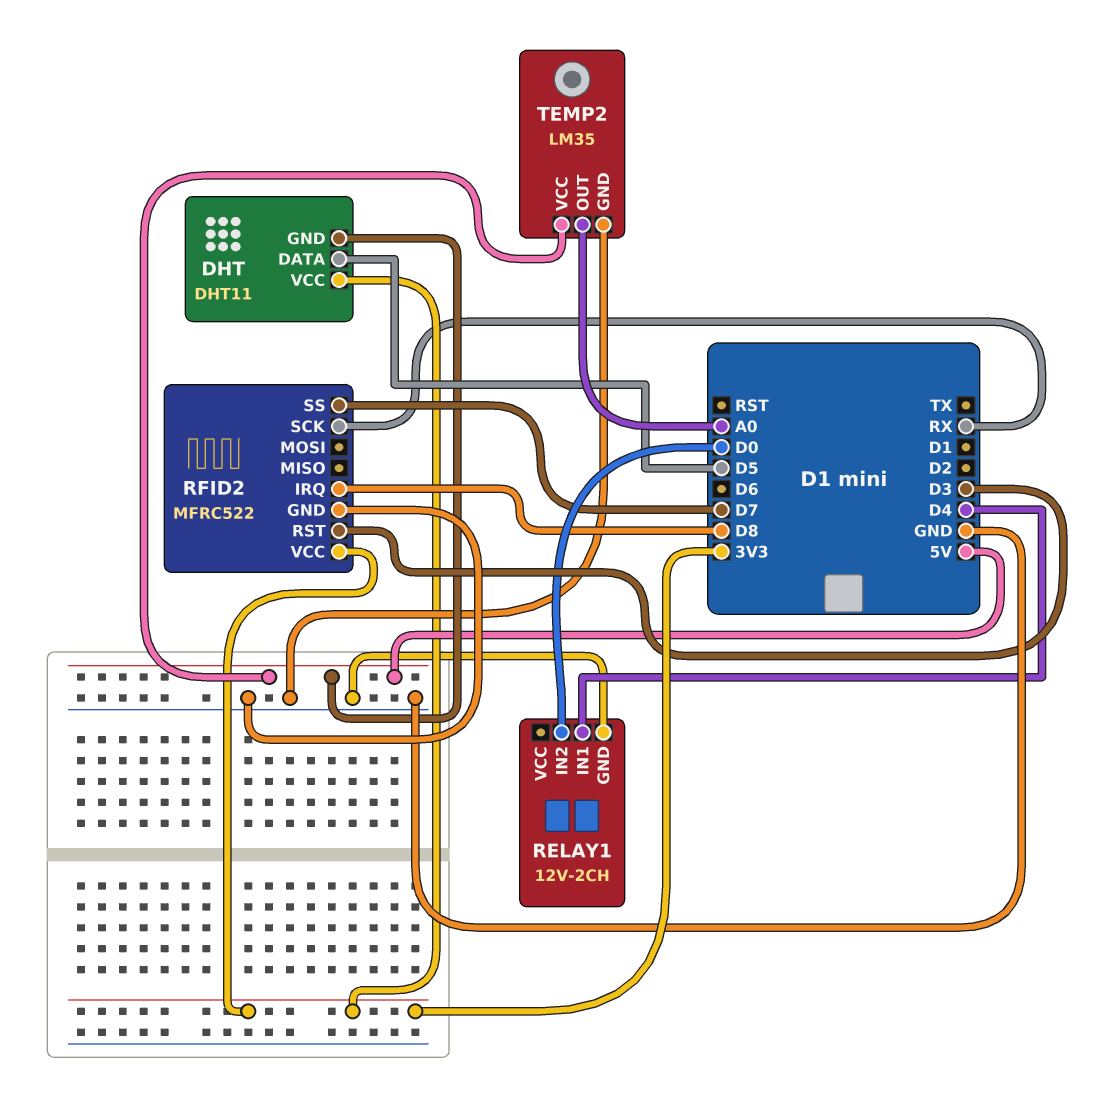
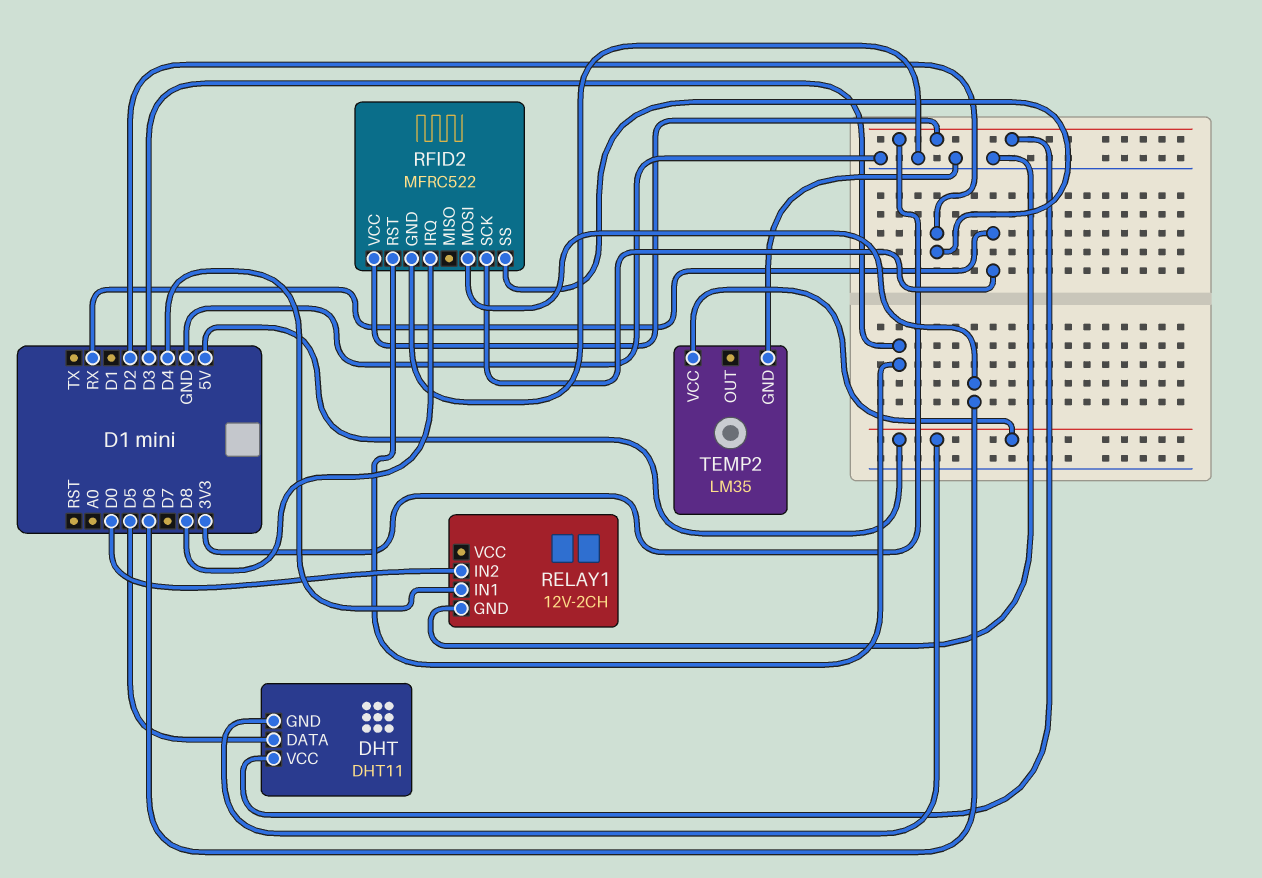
RFID2 pin MOSI: none -> D6
RFID2 pin SS: D7 -> D2
TEMP2 pin OUT: A0 -> none

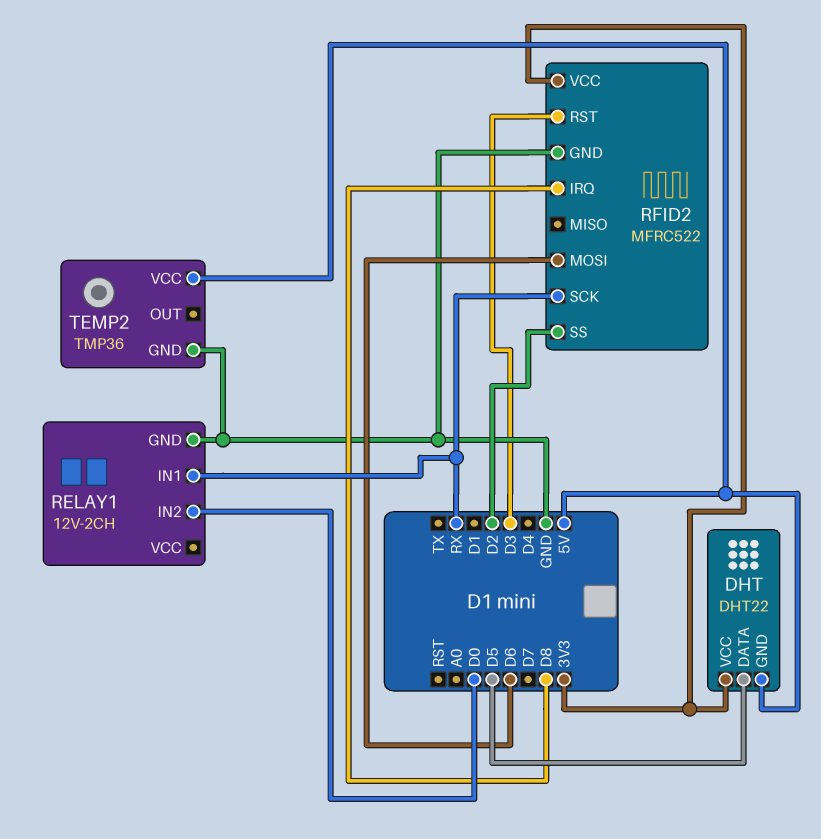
DHT: DHT11 -> DHT22
RELAY1 pin IN1: D4 -> RX
TEMP2: LM35 -> TMP36

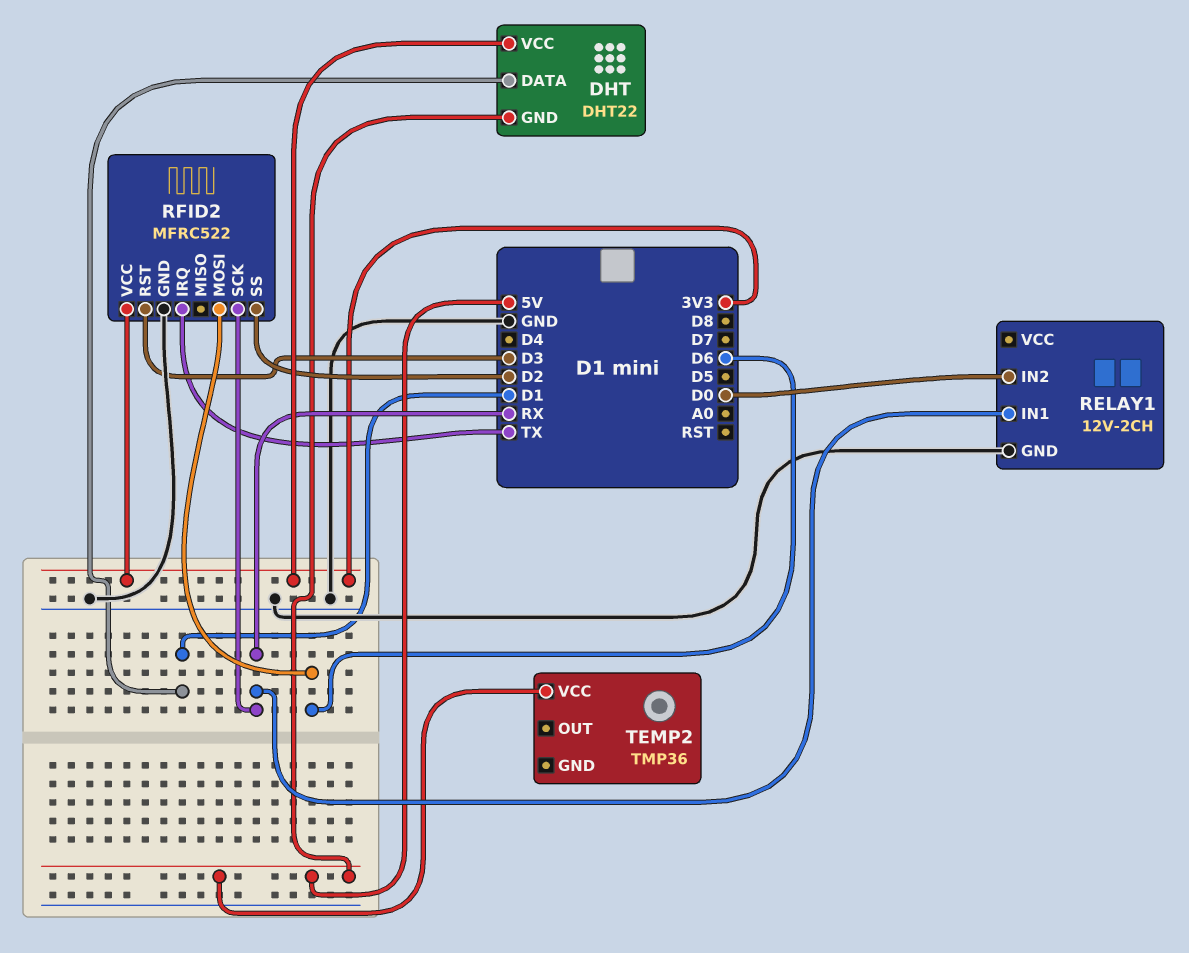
DHT pin DATA: D5 -> D1
RFID2 pin IRQ: D8 -> TX
TEMP2 pin GND: GND -> none

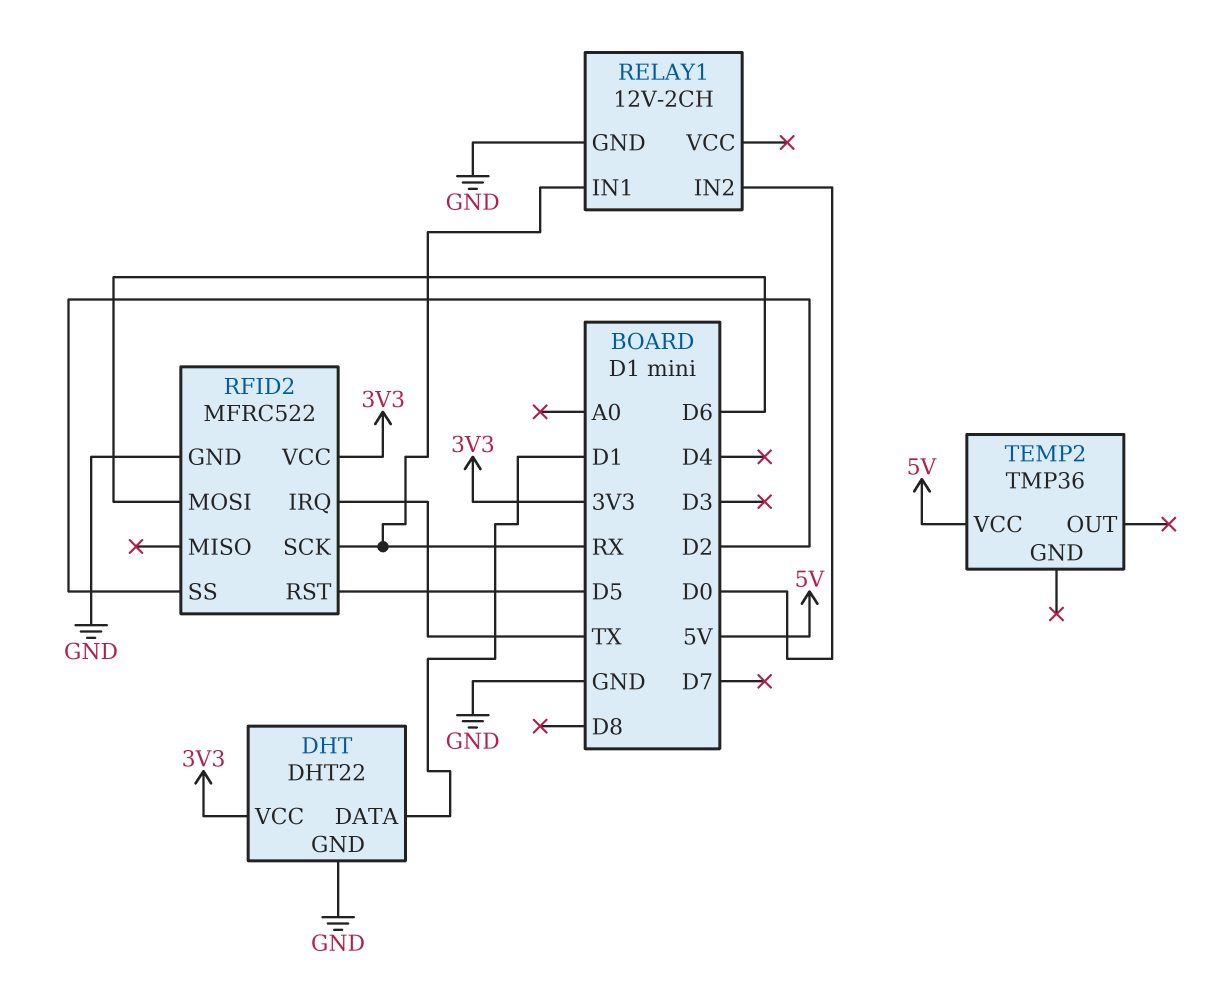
DHT pin GND: 5V -> GND
RFID2 pin RST: D3 -> D5

